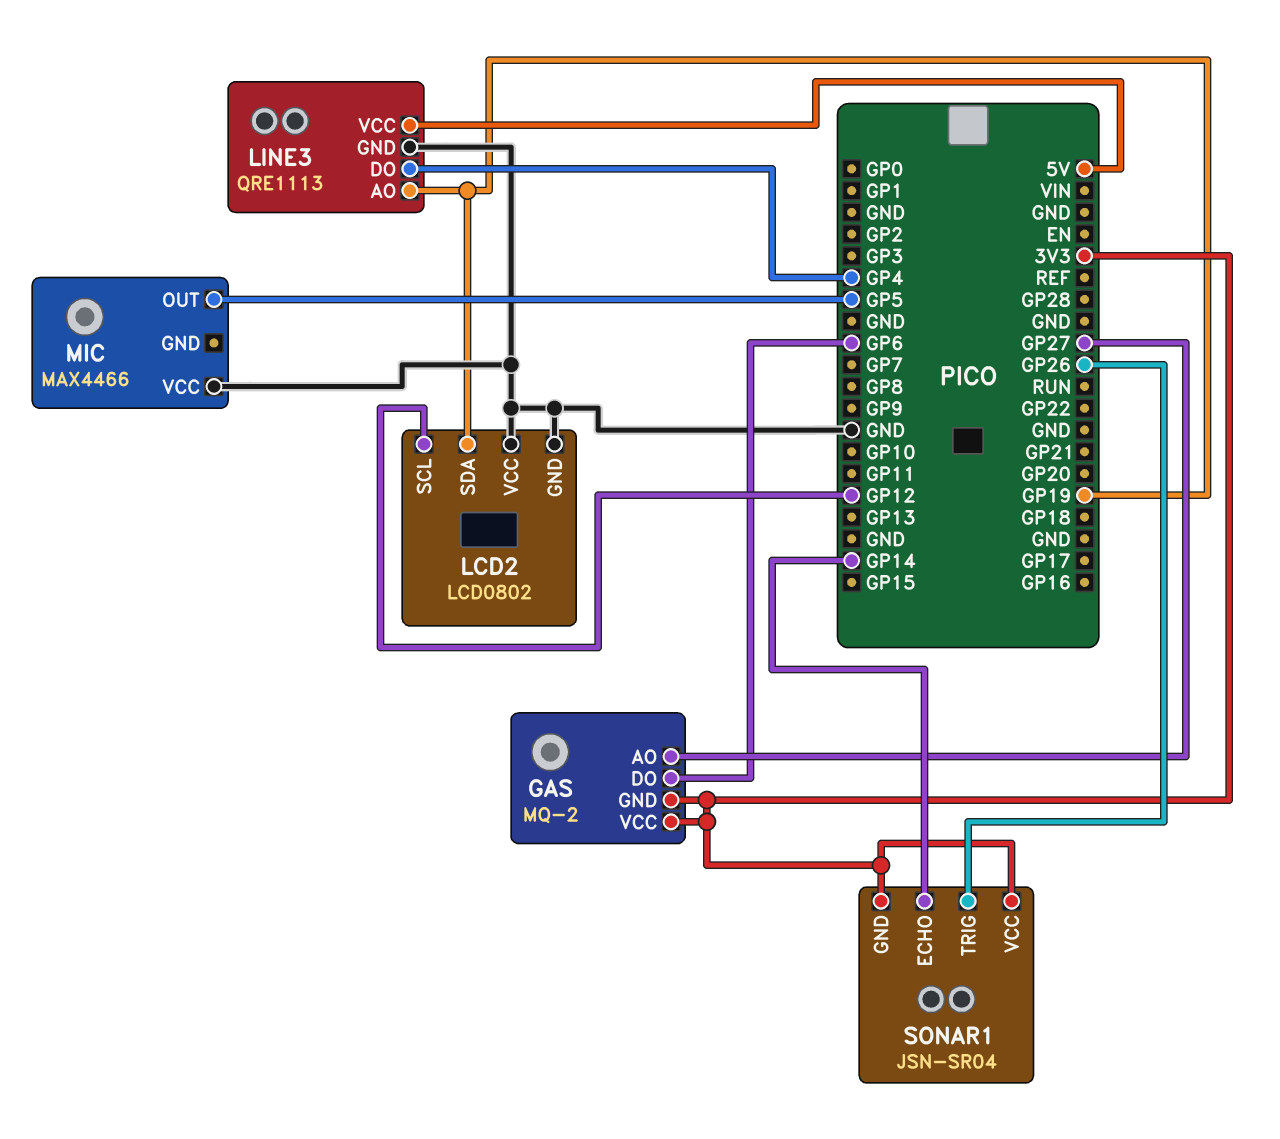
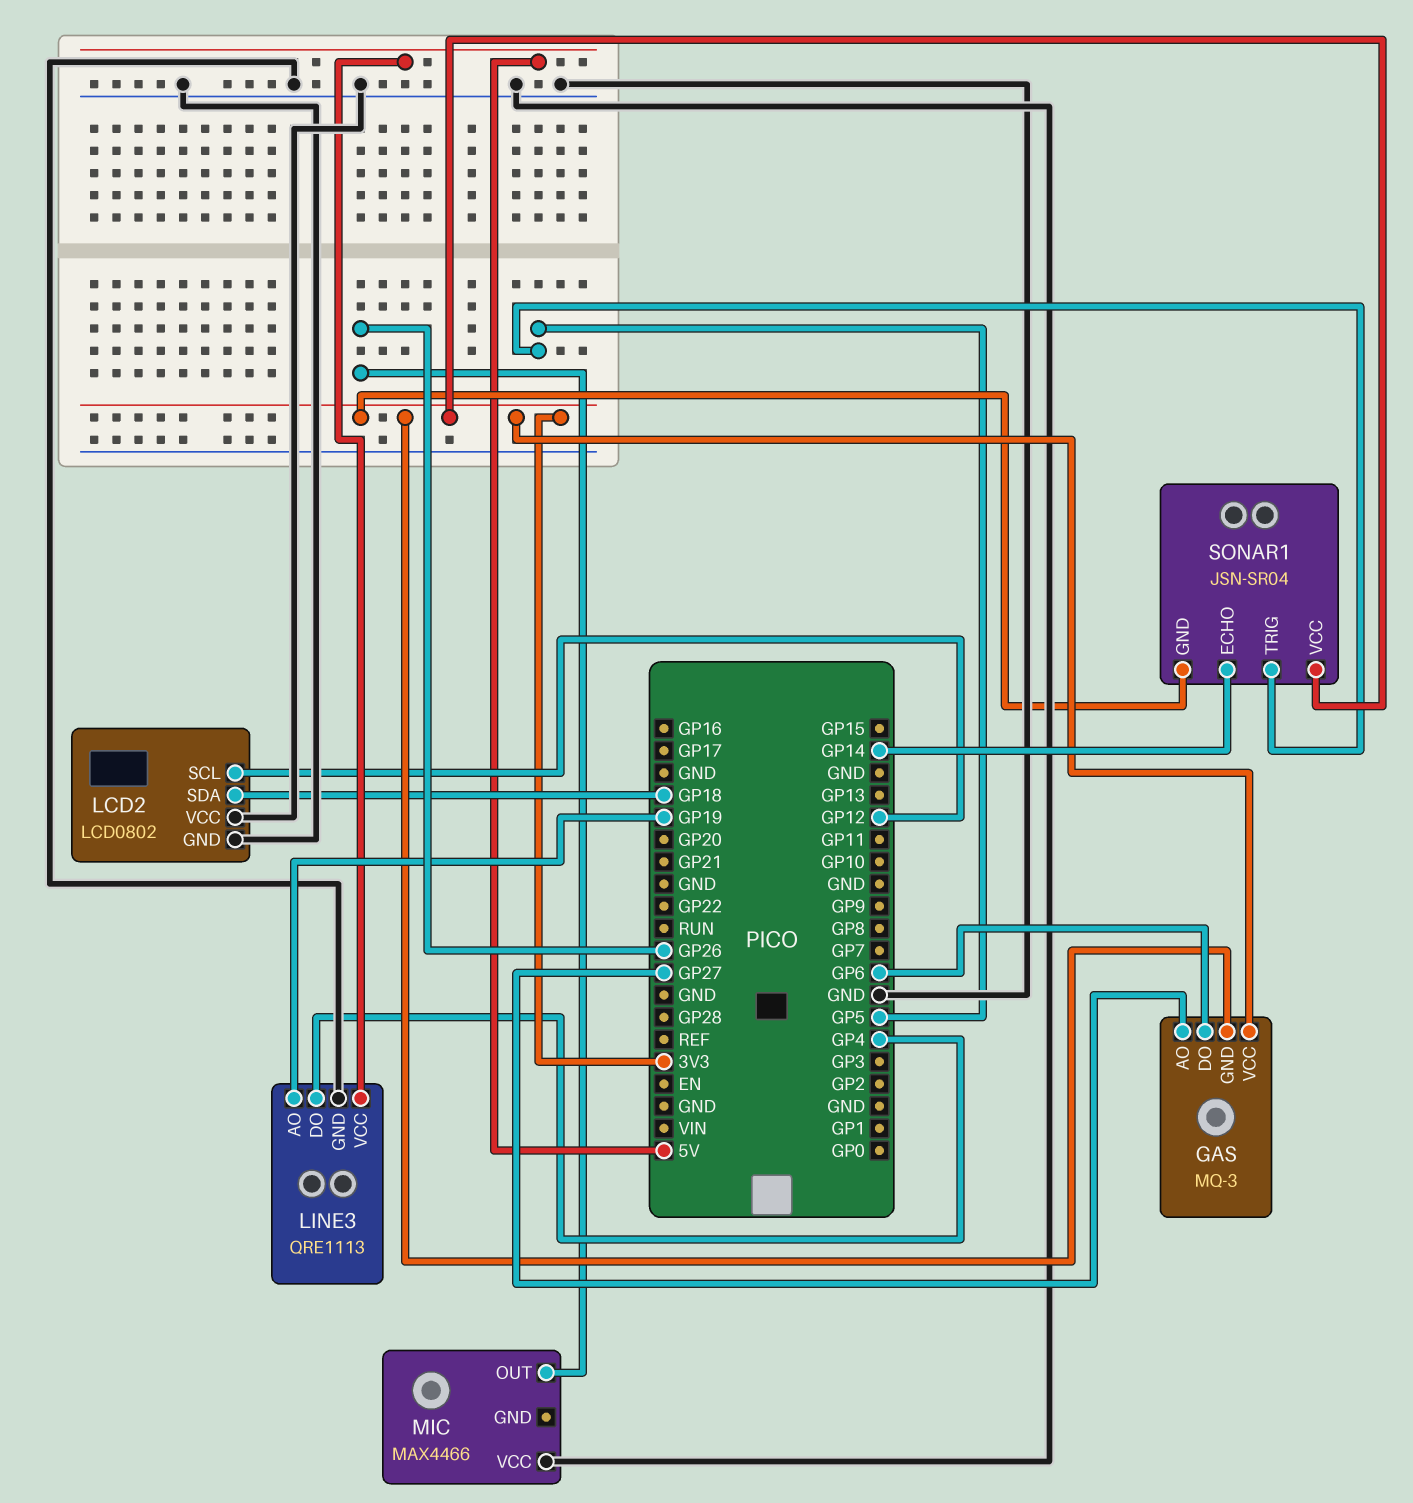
GAS: MQ-2 -> MQ-3
LCD2 pin SDA: GP19 -> GP18
MIC pin OUT: GP5 -> GP26
SONAR1 pin TRIG: GP26 -> GP5

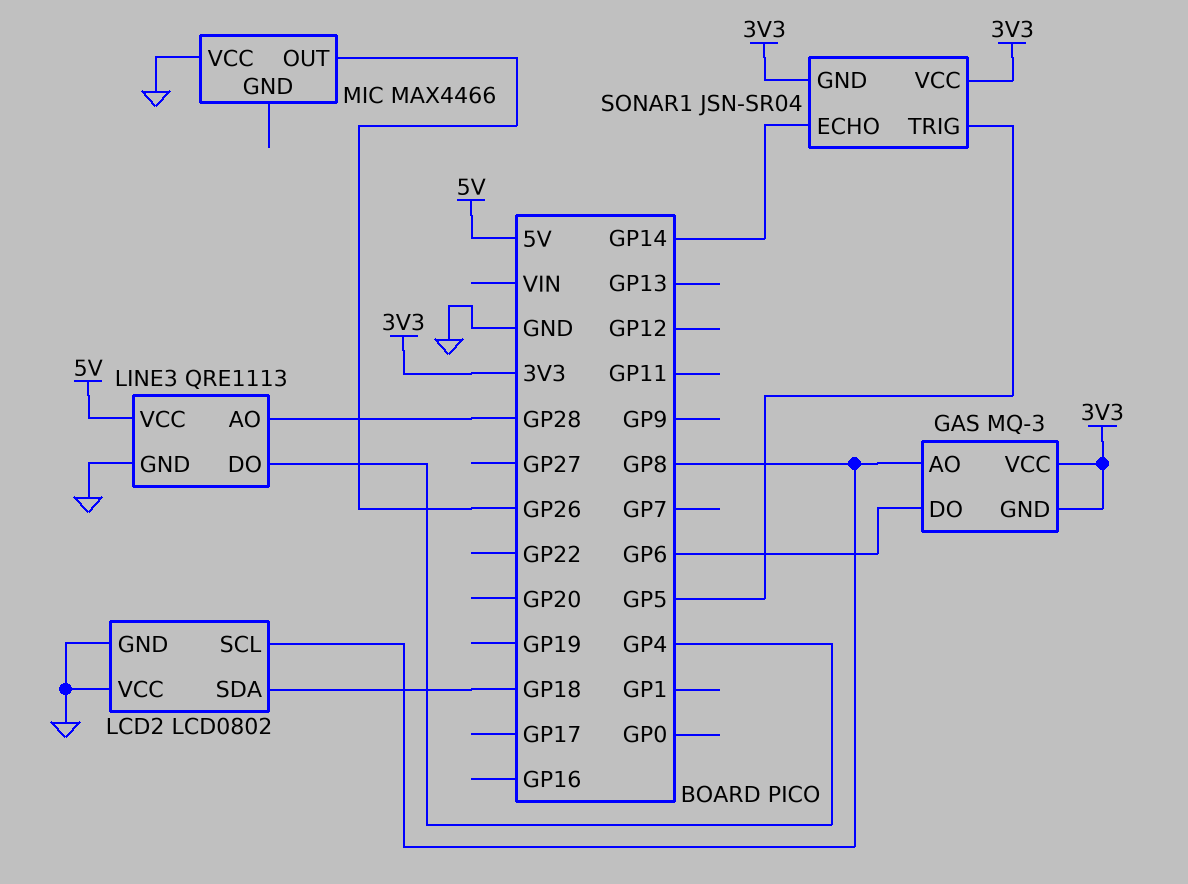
GAS pin AO: GP27 -> GP8
LCD2 pin SCL: GP12 -> GP8
LINE3 pin AO: GP19 -> GP28

